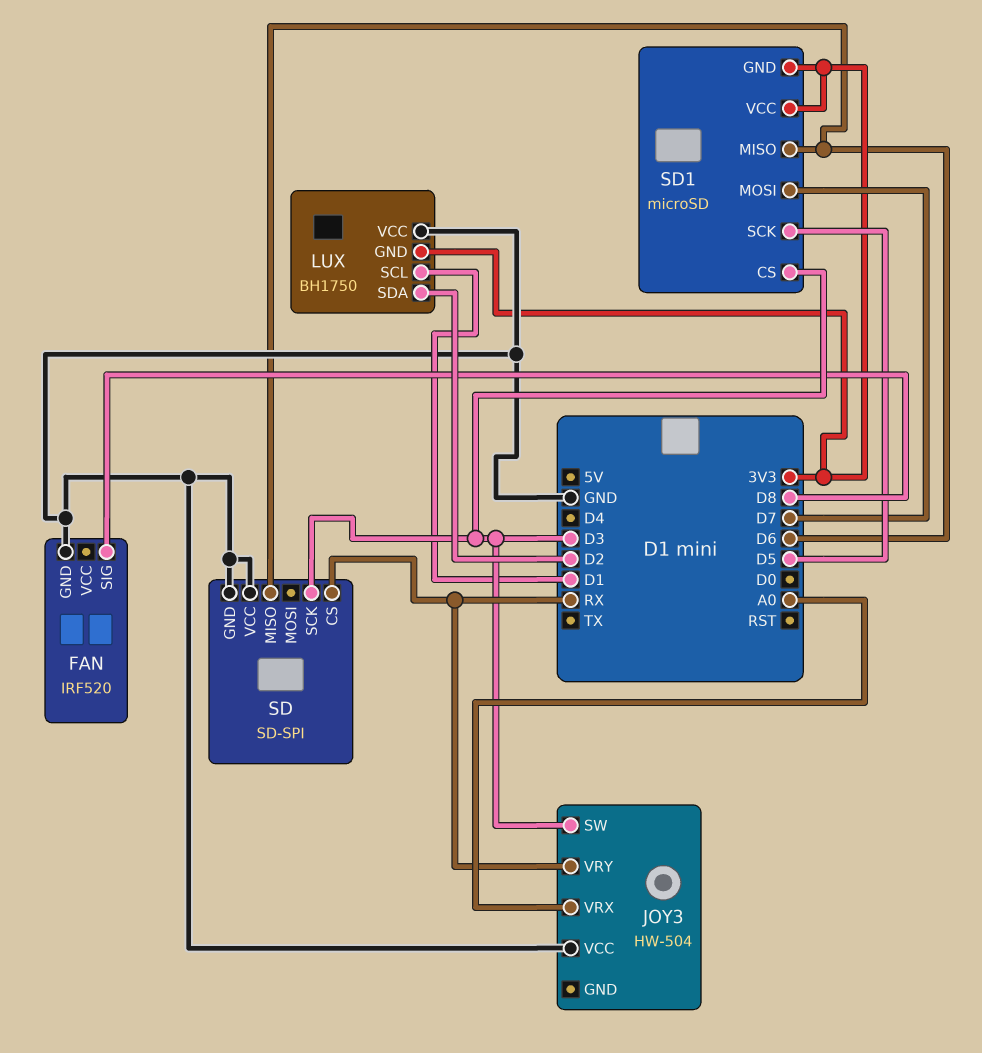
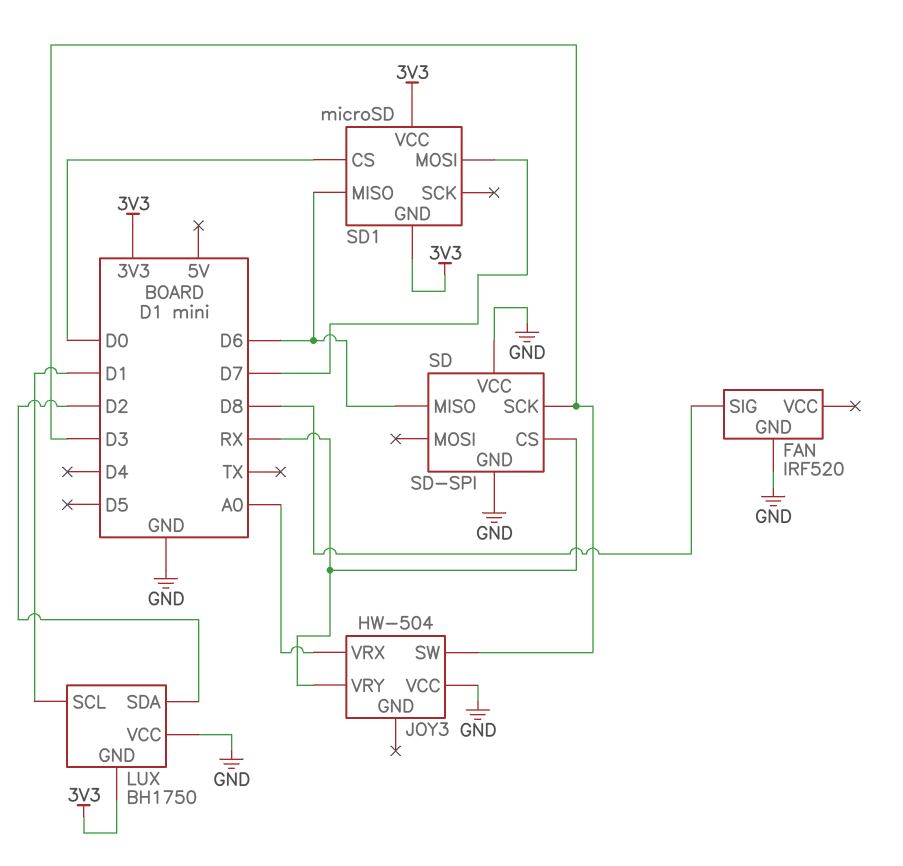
SD1 pin CS: D3 -> D0
SD1 pin SCK: D5 -> none

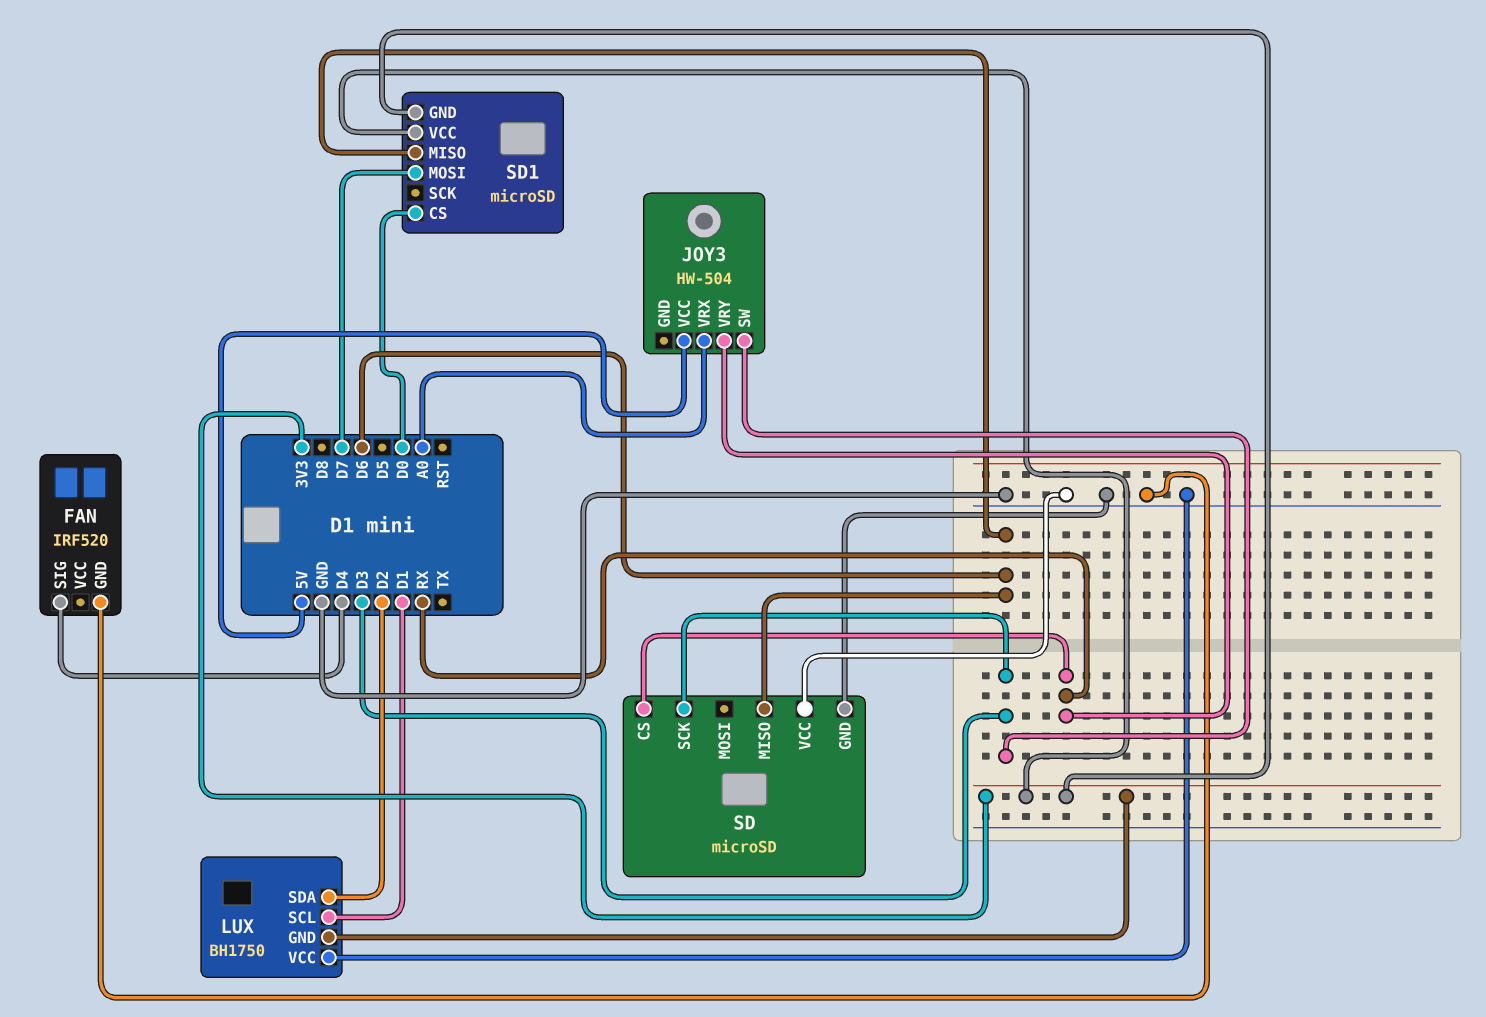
FAN pin SIG: D8 -> D4
JOY3 pin VCC: GND -> 5V
SD: SD-SPI -> microSD

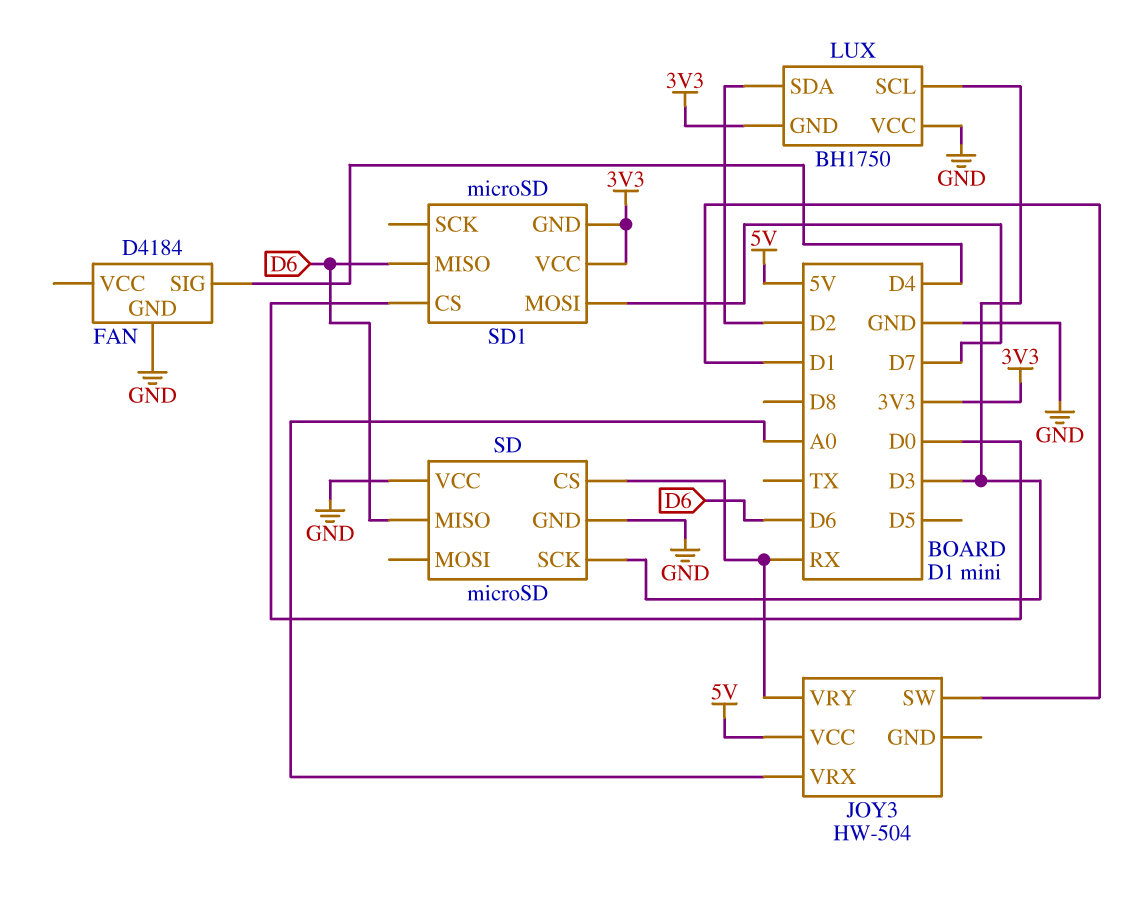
FAN: IRF520 -> D4184
JOY3 pin SW: D3 -> D1
LUX pin SCL: D1 -> D3

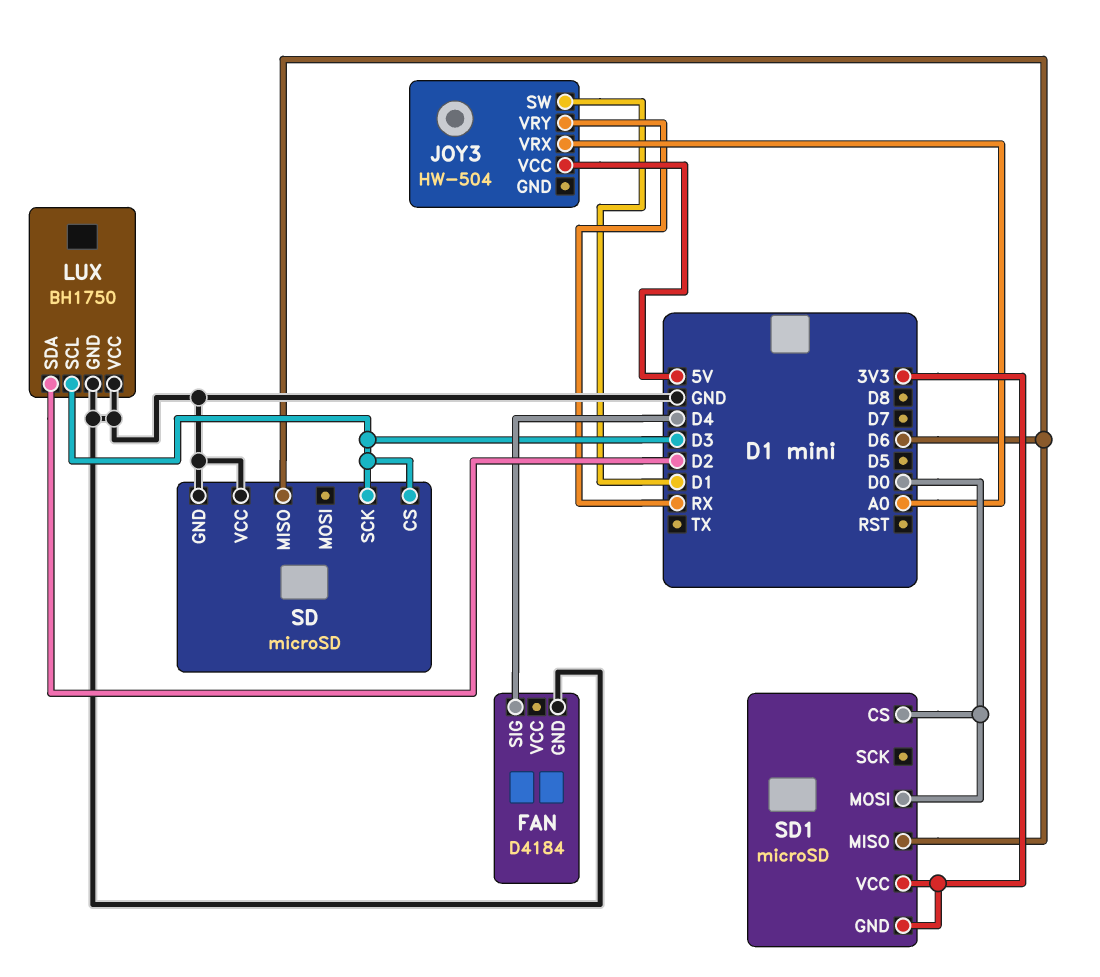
LUX pin GND: 3V3 -> GND
SD pin CS: RX -> D3
SD1 pin MOSI: D7 -> D0

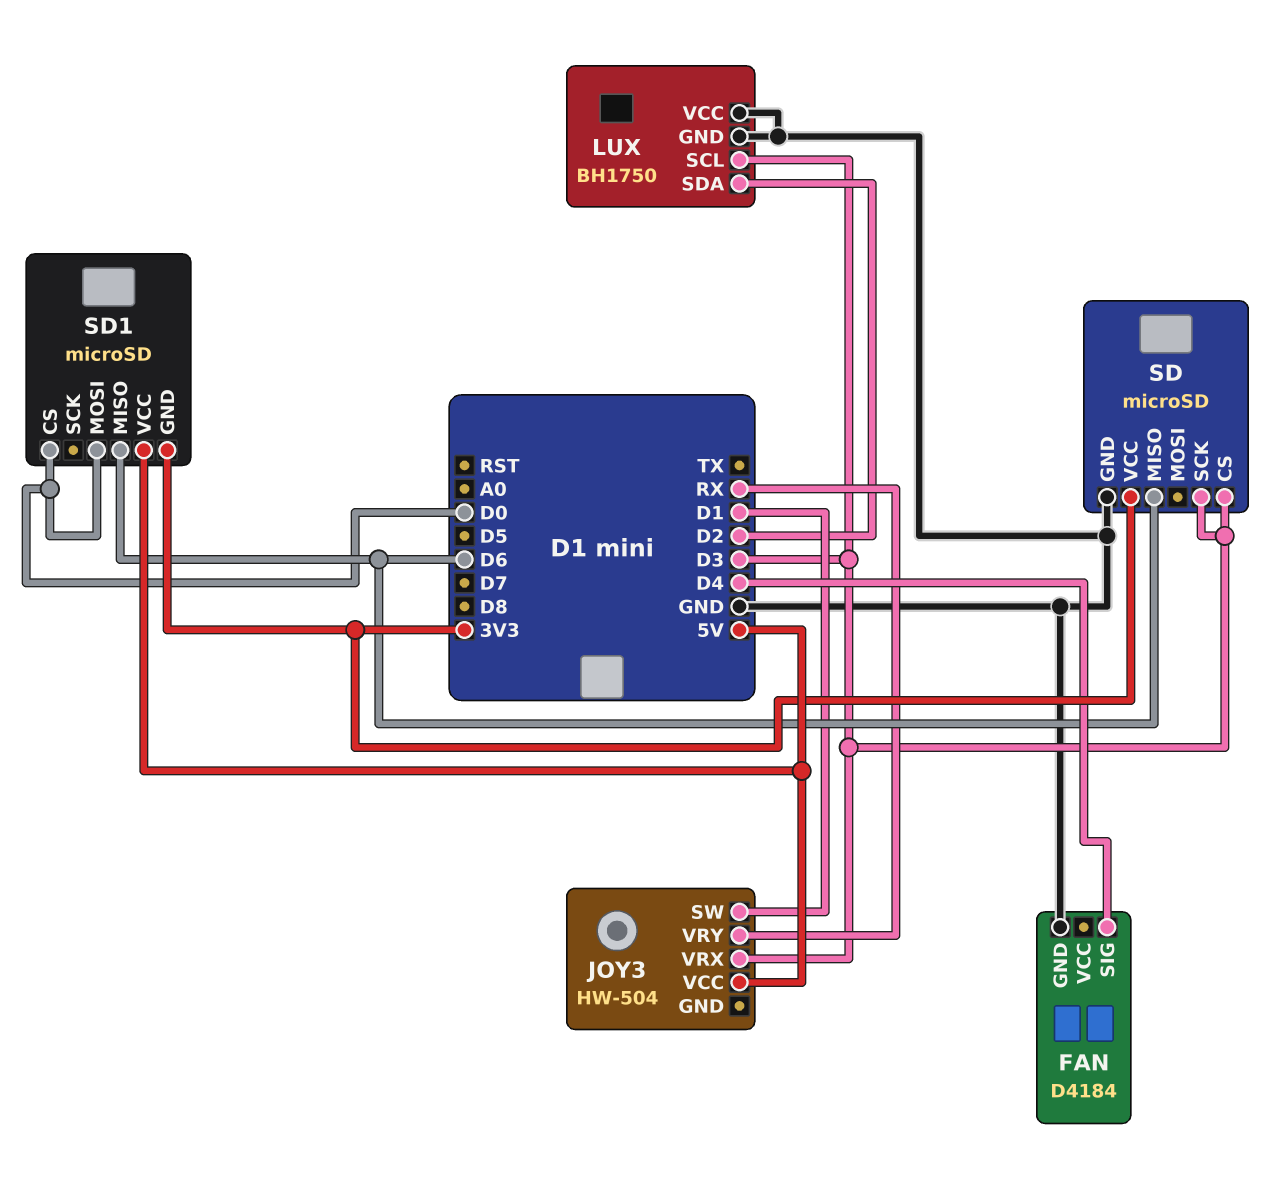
JOY3 pin VRX: A0 -> D3
SD pin VCC: GND -> 3V3
SD1 pin VCC: 3V3 -> 5V

